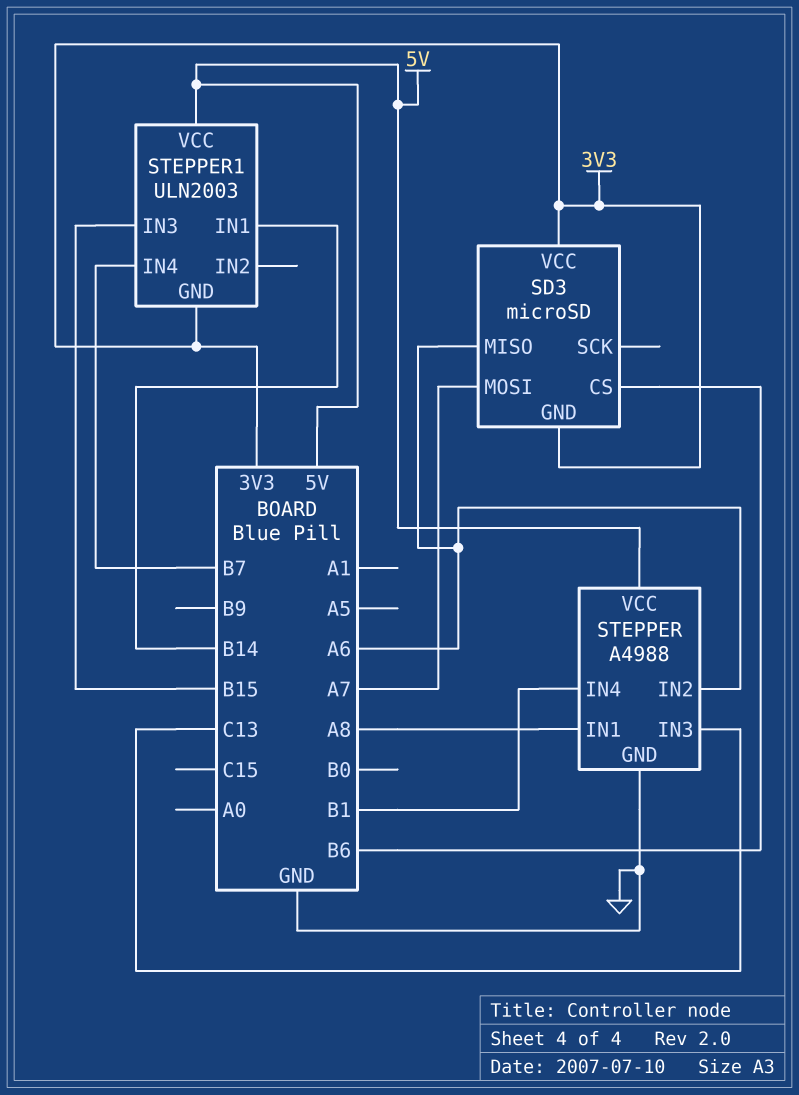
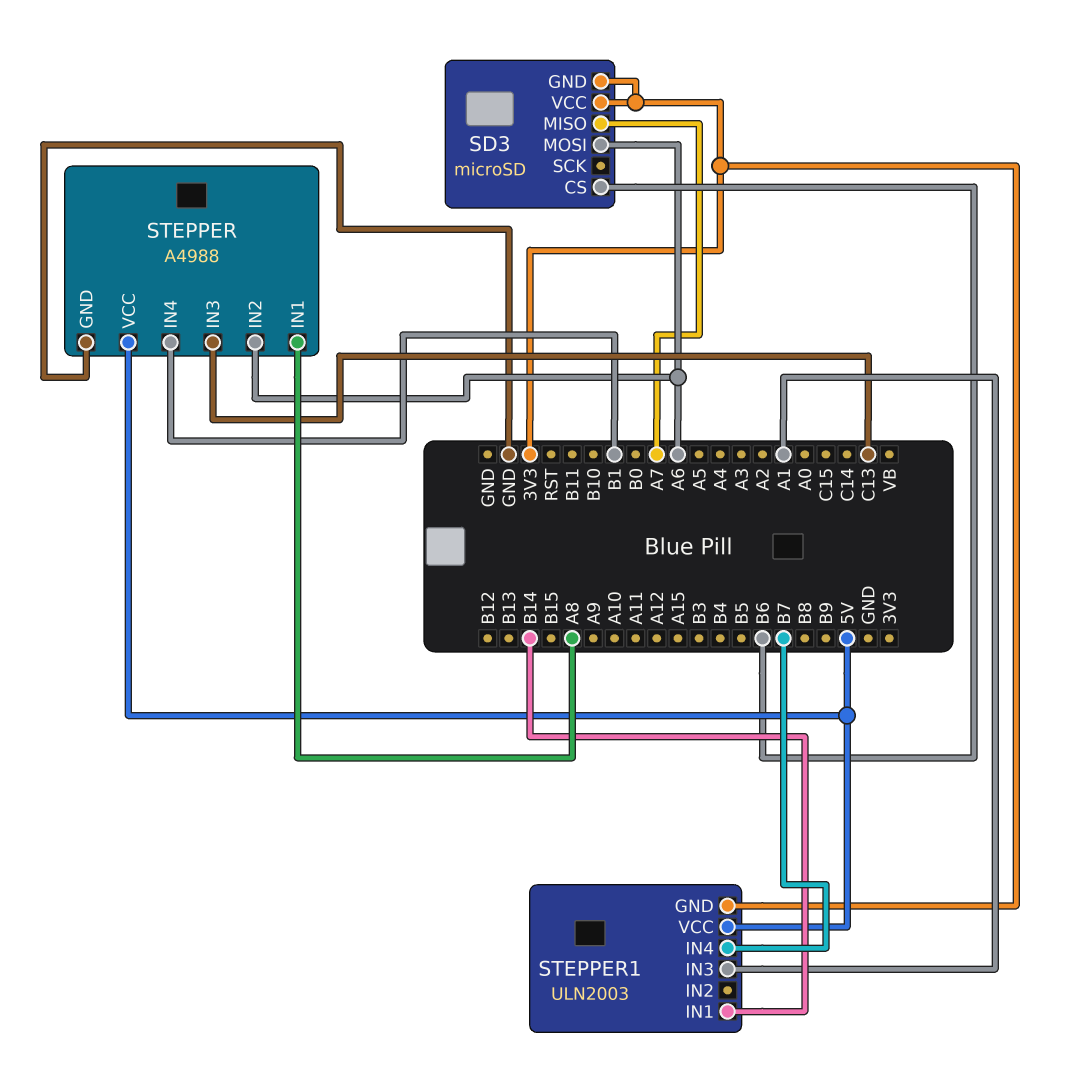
SD3 pin MISO: A6 -> A7
SD3 pin MOSI: A7 -> A6
STEPPER1 pin IN3: B15 -> A1

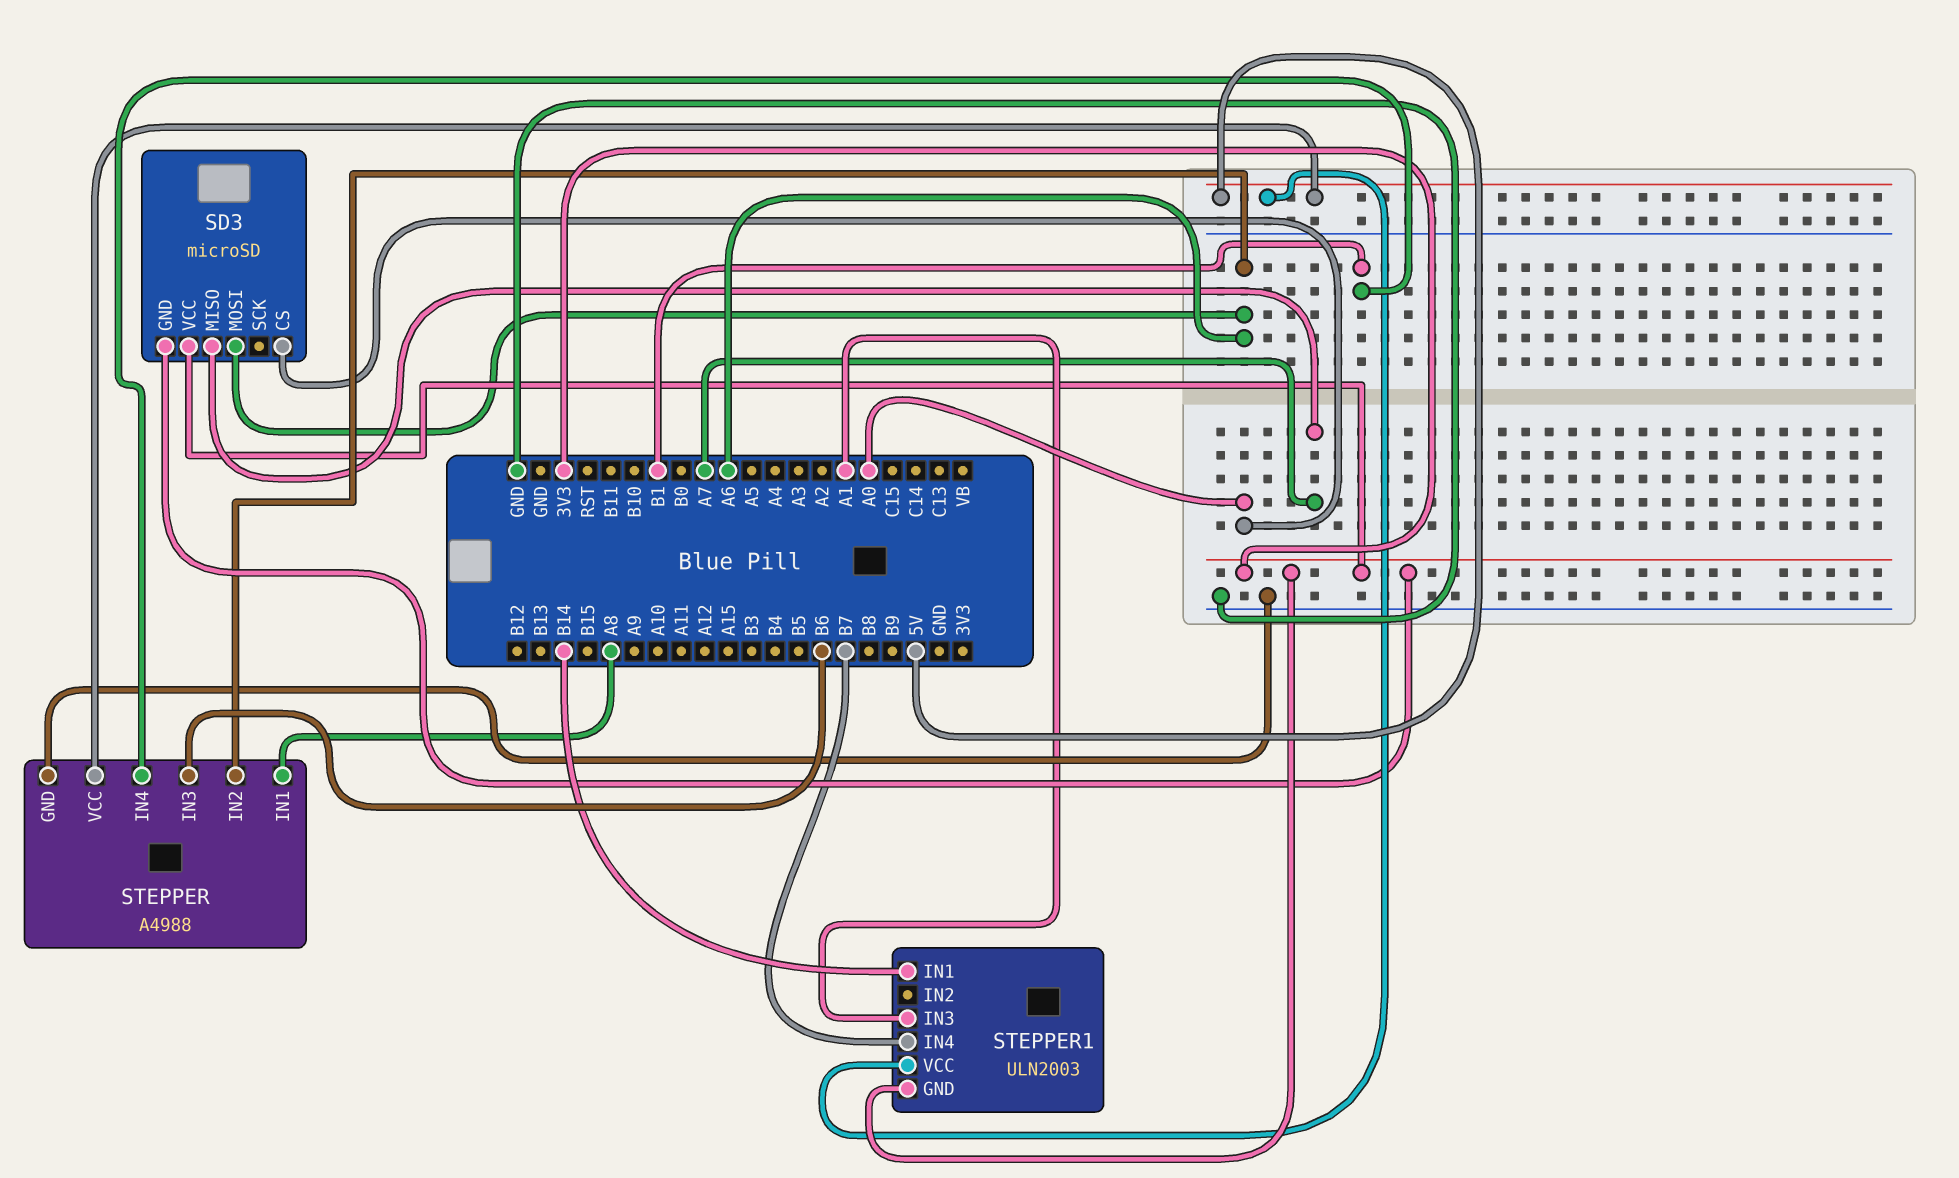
SD3 pin CS: B6 -> A0
STEPPER pin IN3: C13 -> B6

